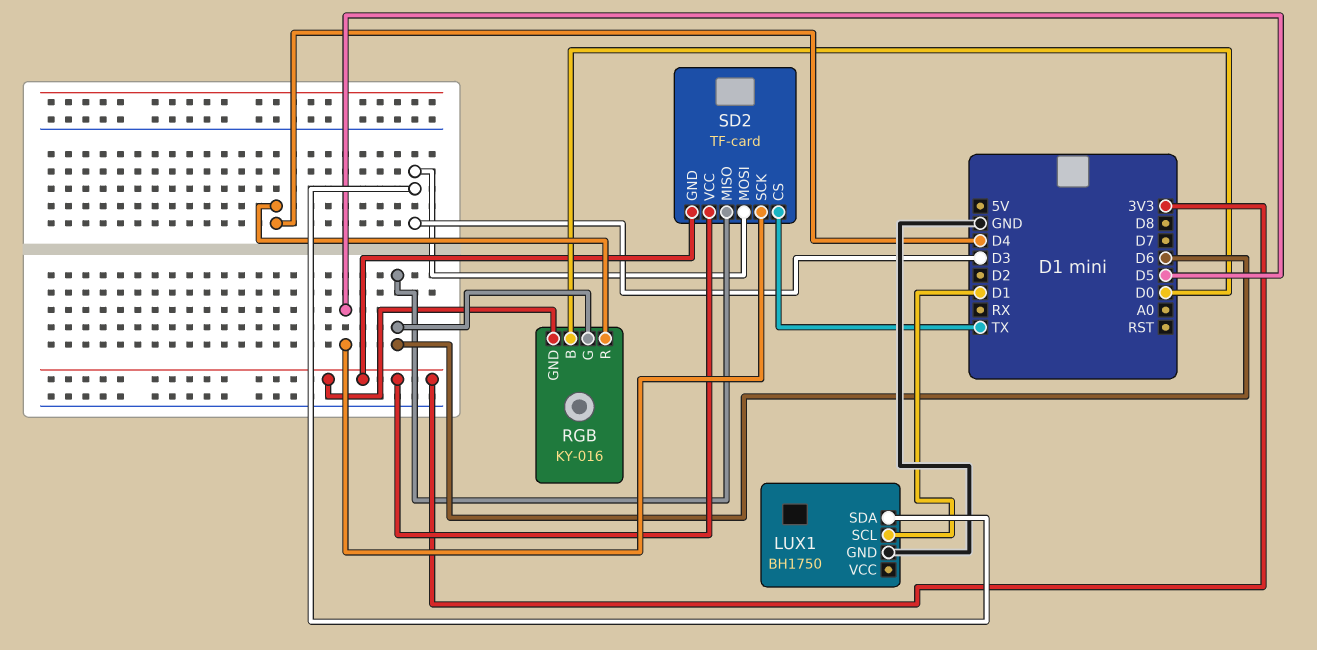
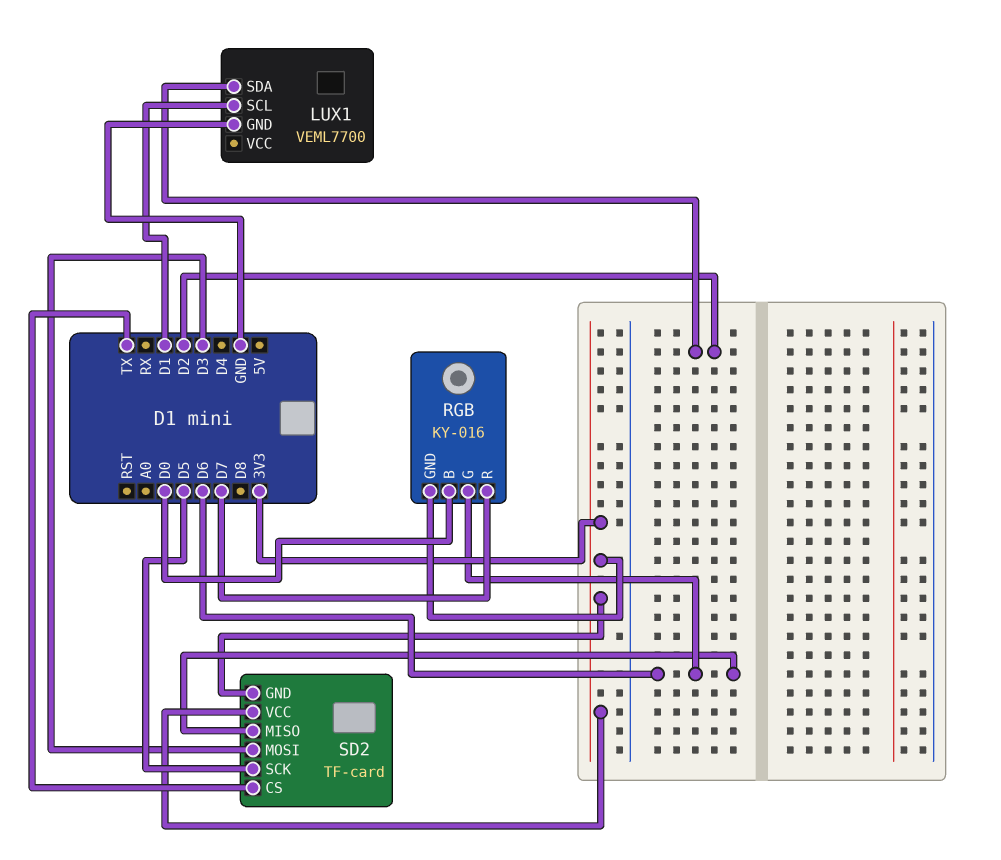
LUX1: BH1750 -> VEML7700
LUX1 pin SDA: D3 -> D2
RGB pin R: D4 -> D7

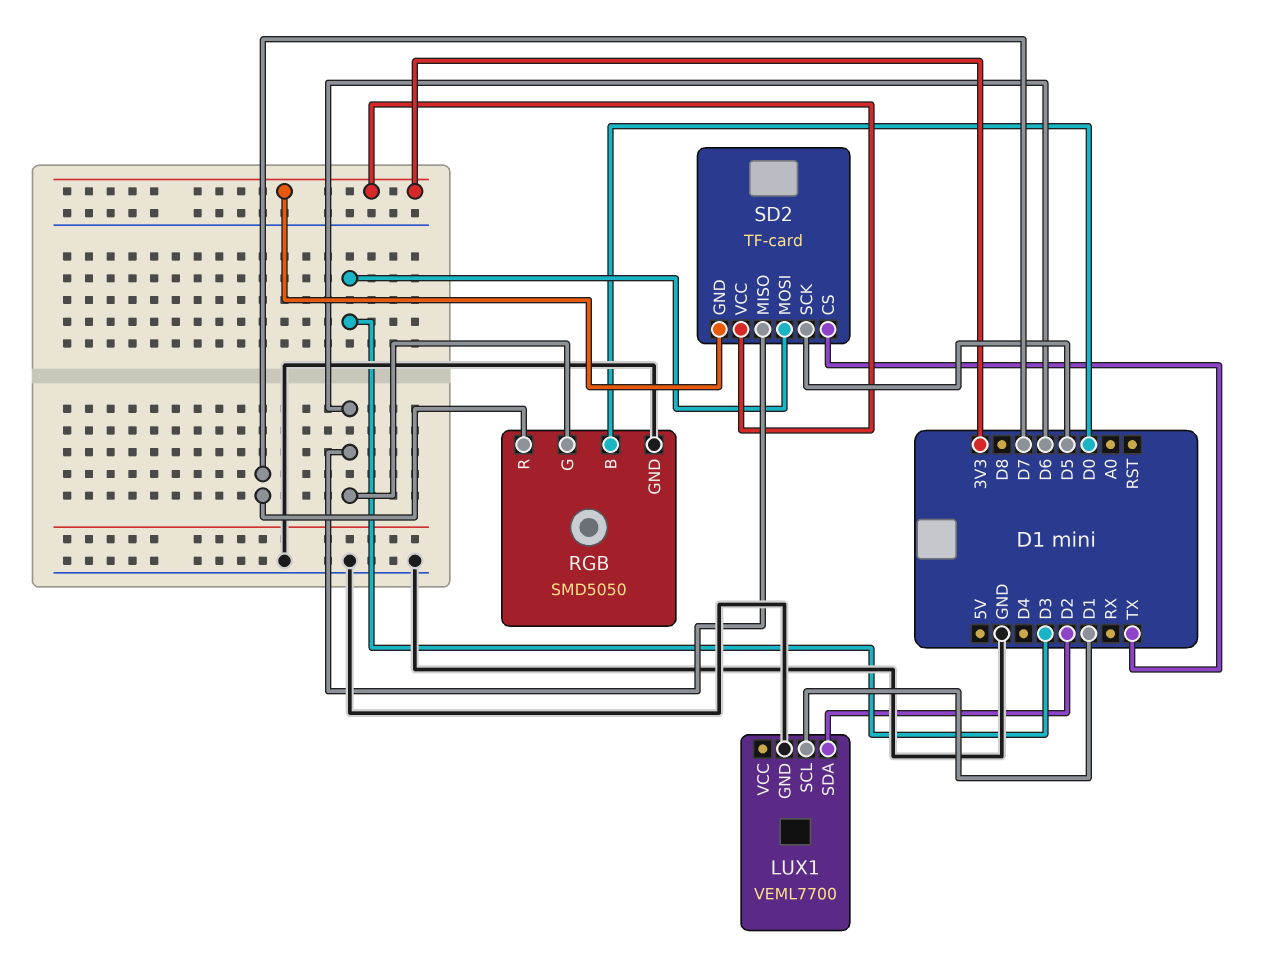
RGB: KY-016 -> SMD5050
RGB pin GND: 3V3 -> GND

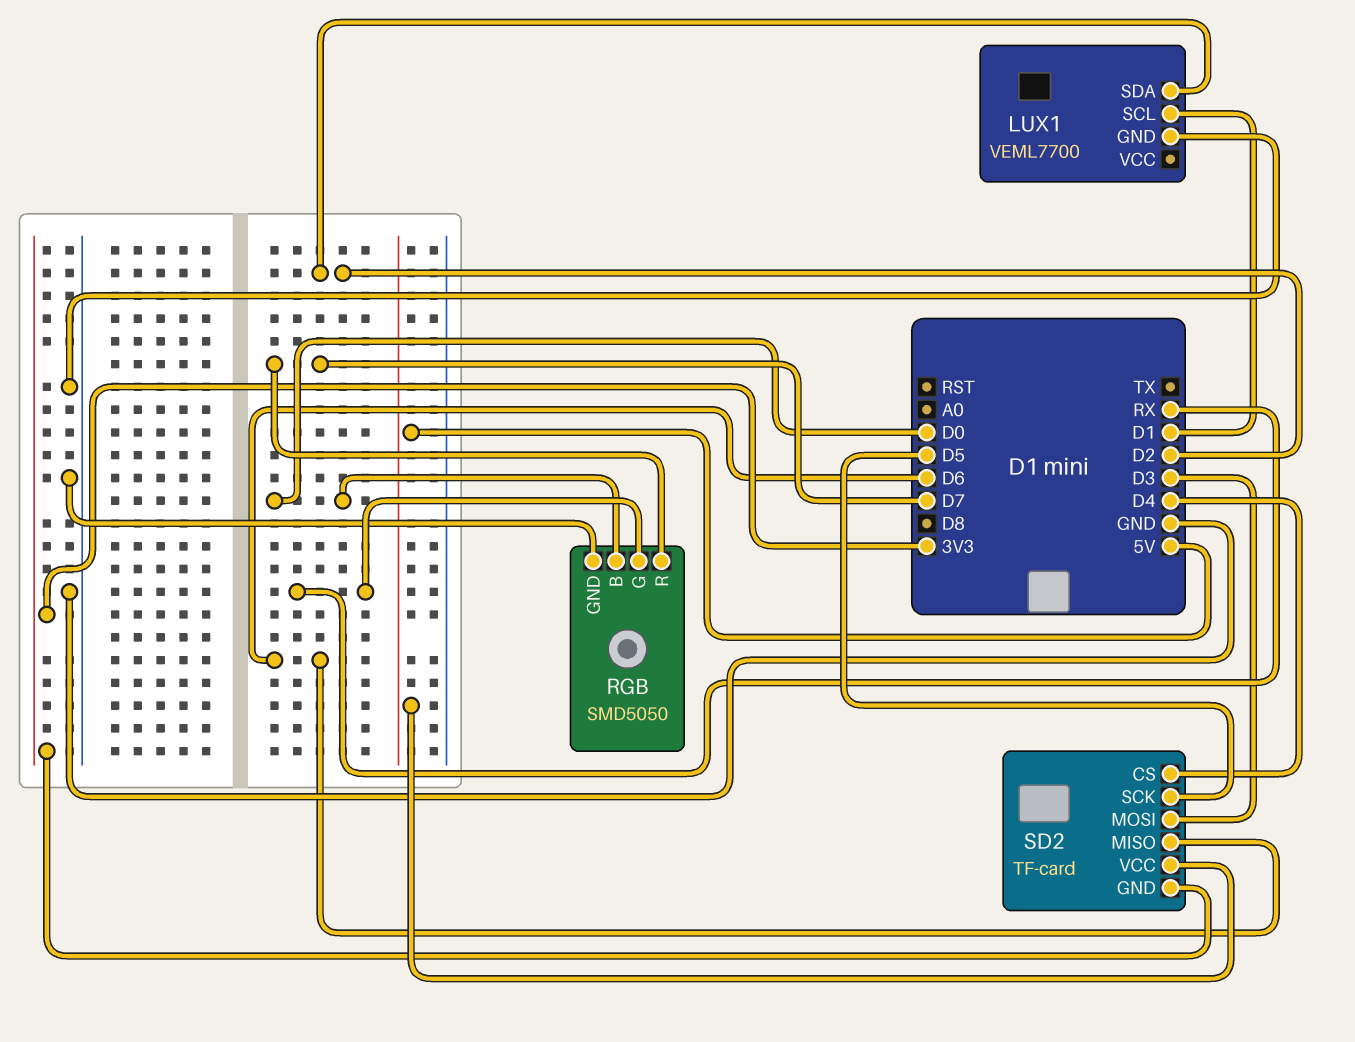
RGB pin G: D6 -> RX
SD2 pin CS: TX -> D4
SD2 pin VCC: 3V3 -> 5V

